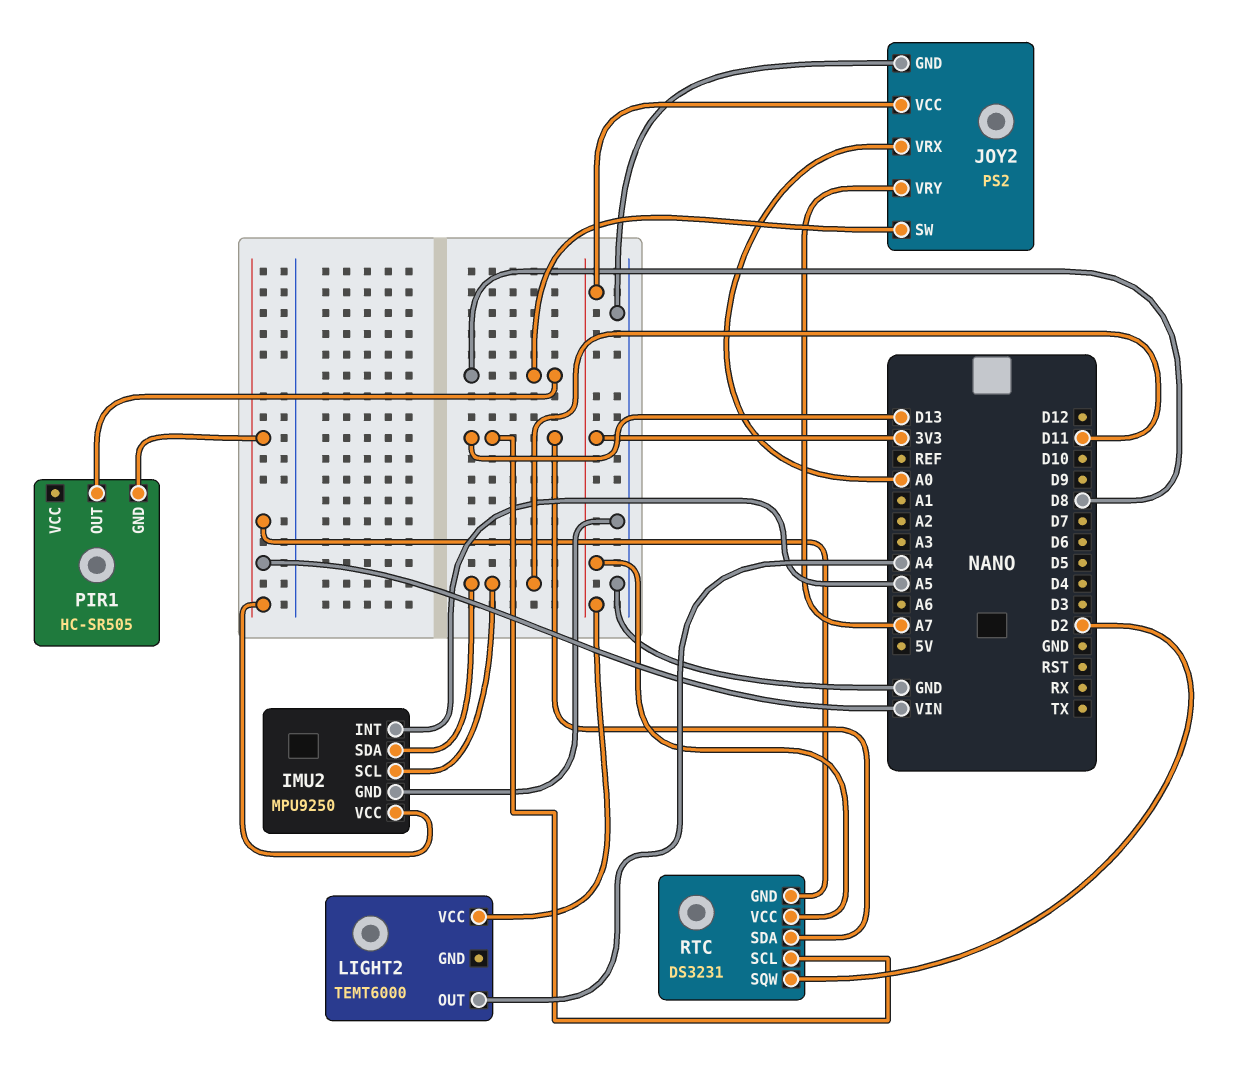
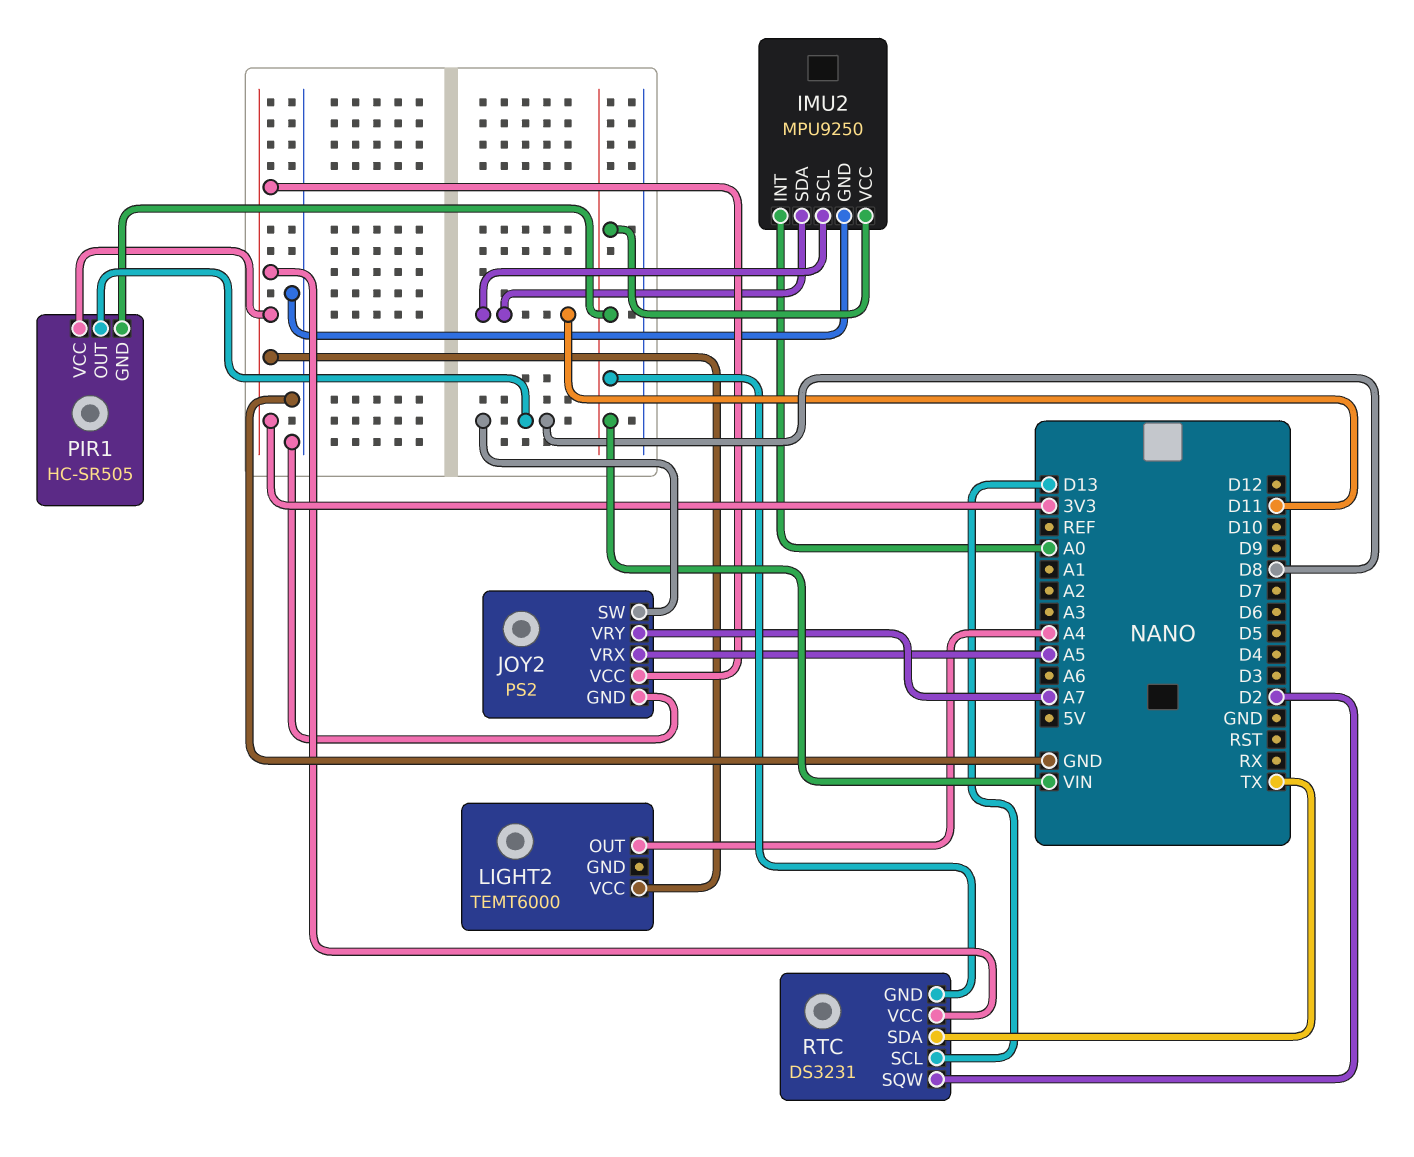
IMU2 pin INT: A5 -> A0
JOY2 pin VRX: A0 -> A5
PIR1 pin VCC: none -> 3V3
RTC pin SDA: D13 -> TX

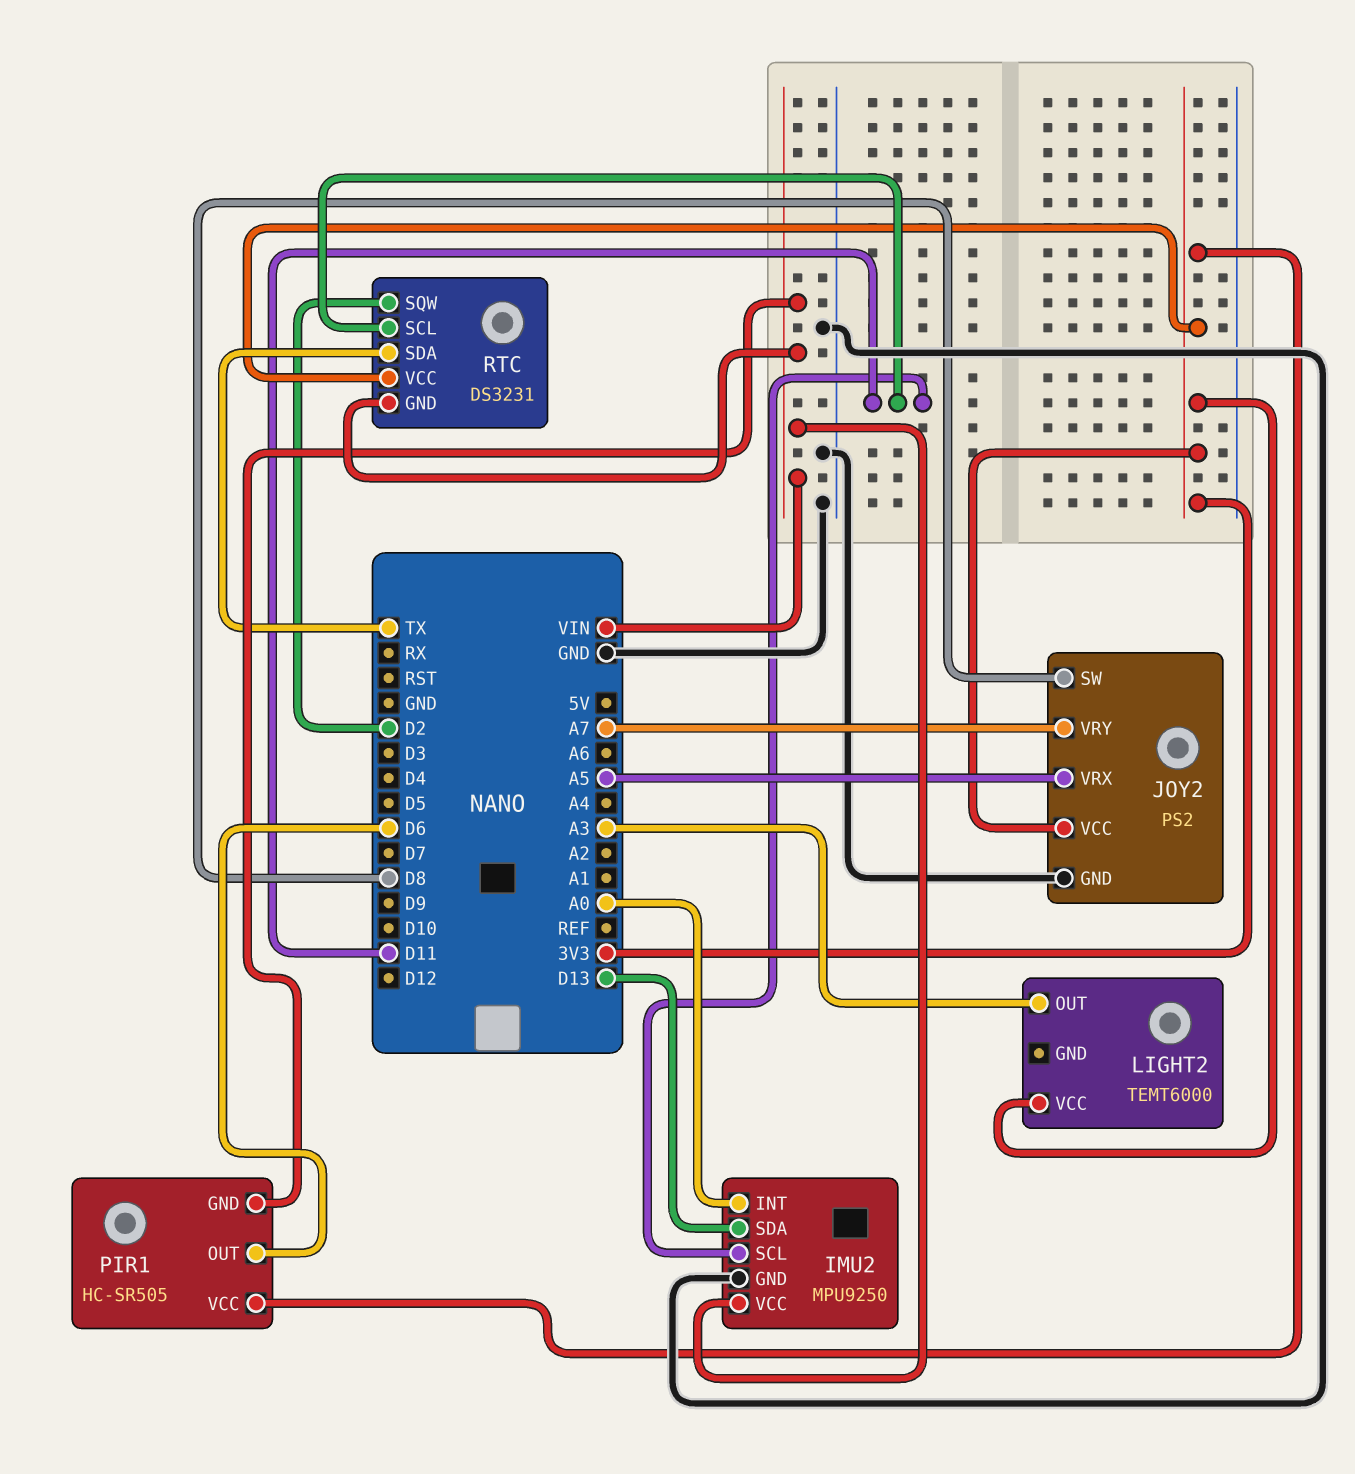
IMU2 pin SDA: D11 -> D13
LIGHT2 pin OUT: A4 -> A3
PIR1 pin OUT: D8 -> D6
RTC pin SCL: D13 -> D11

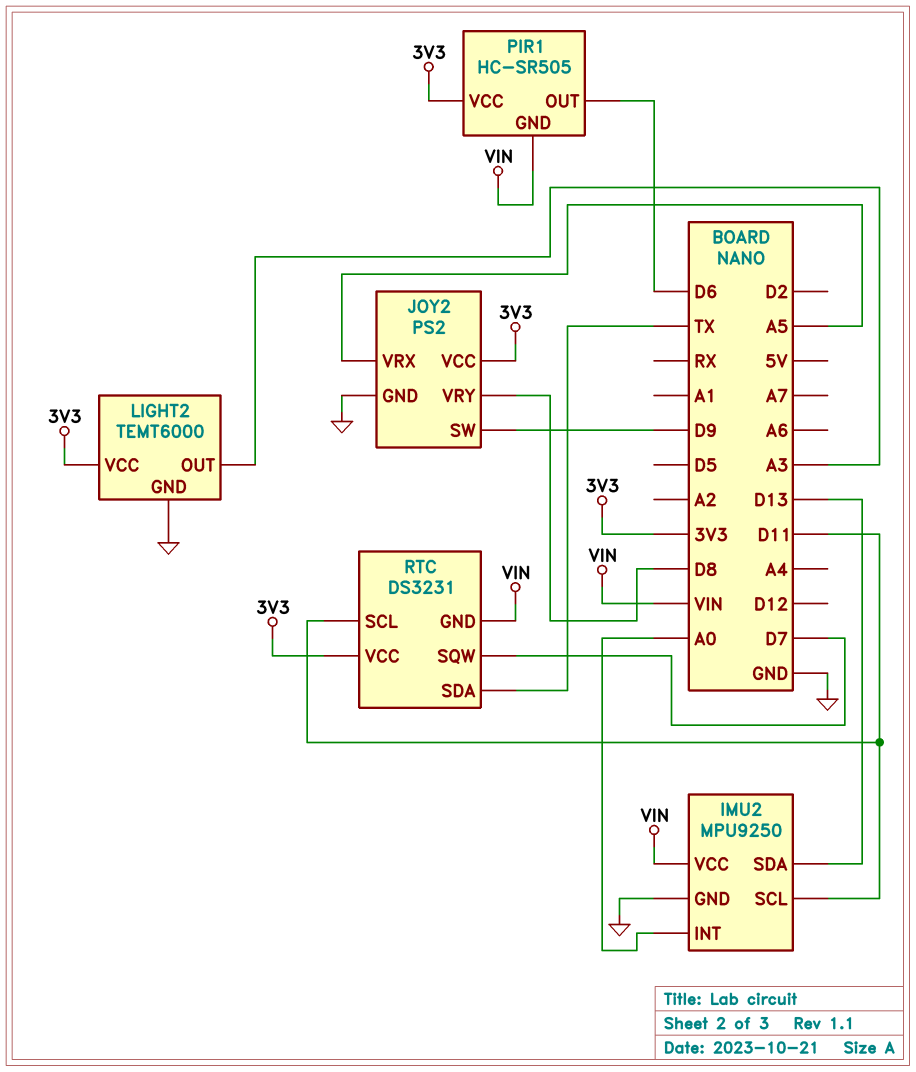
JOY2 pin SW: D8 -> D9
JOY2 pin VRY: A7 -> D8
LIGHT2 pin GND: none -> GND
RTC pin SQW: D2 -> D7

